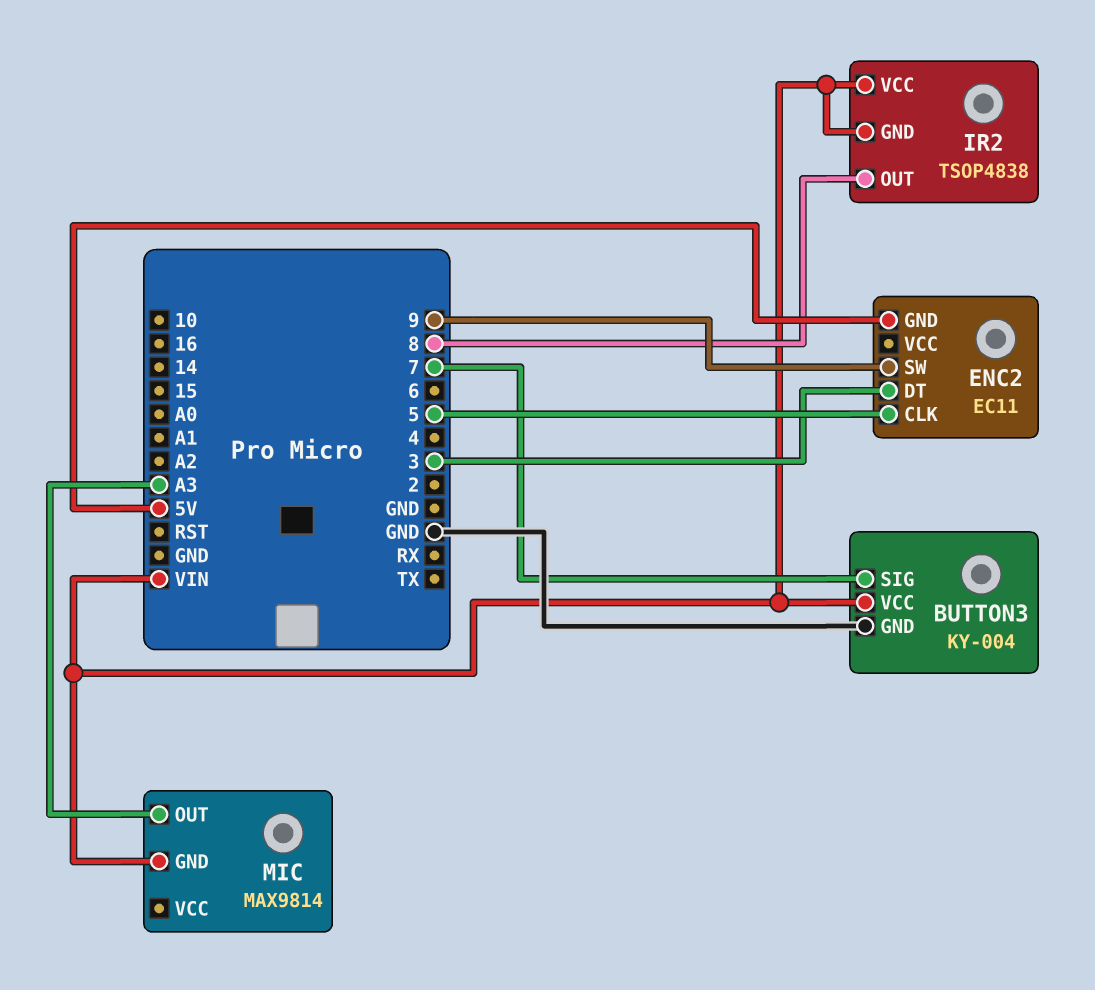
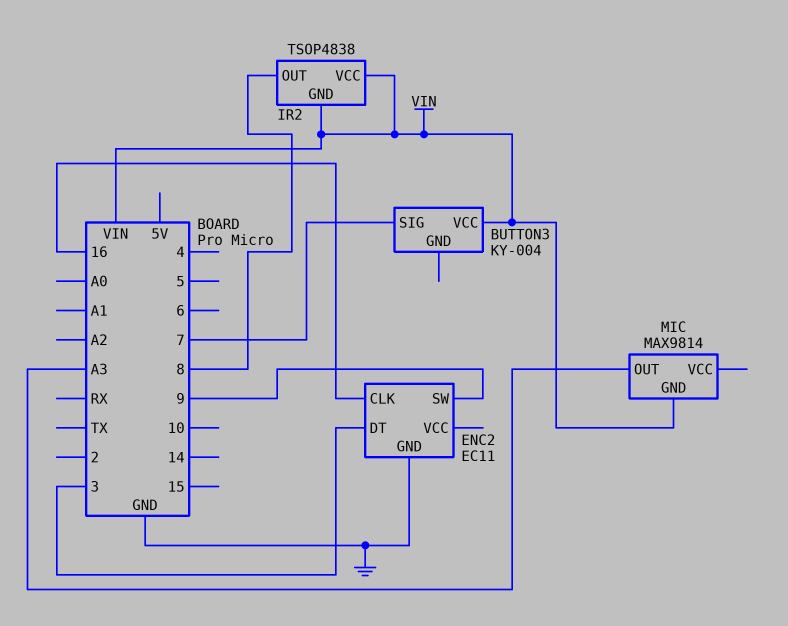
BUTTON3 pin GND: GND -> none
ENC2 pin CLK: 5 -> 16
ENC2 pin GND: 5V -> GND

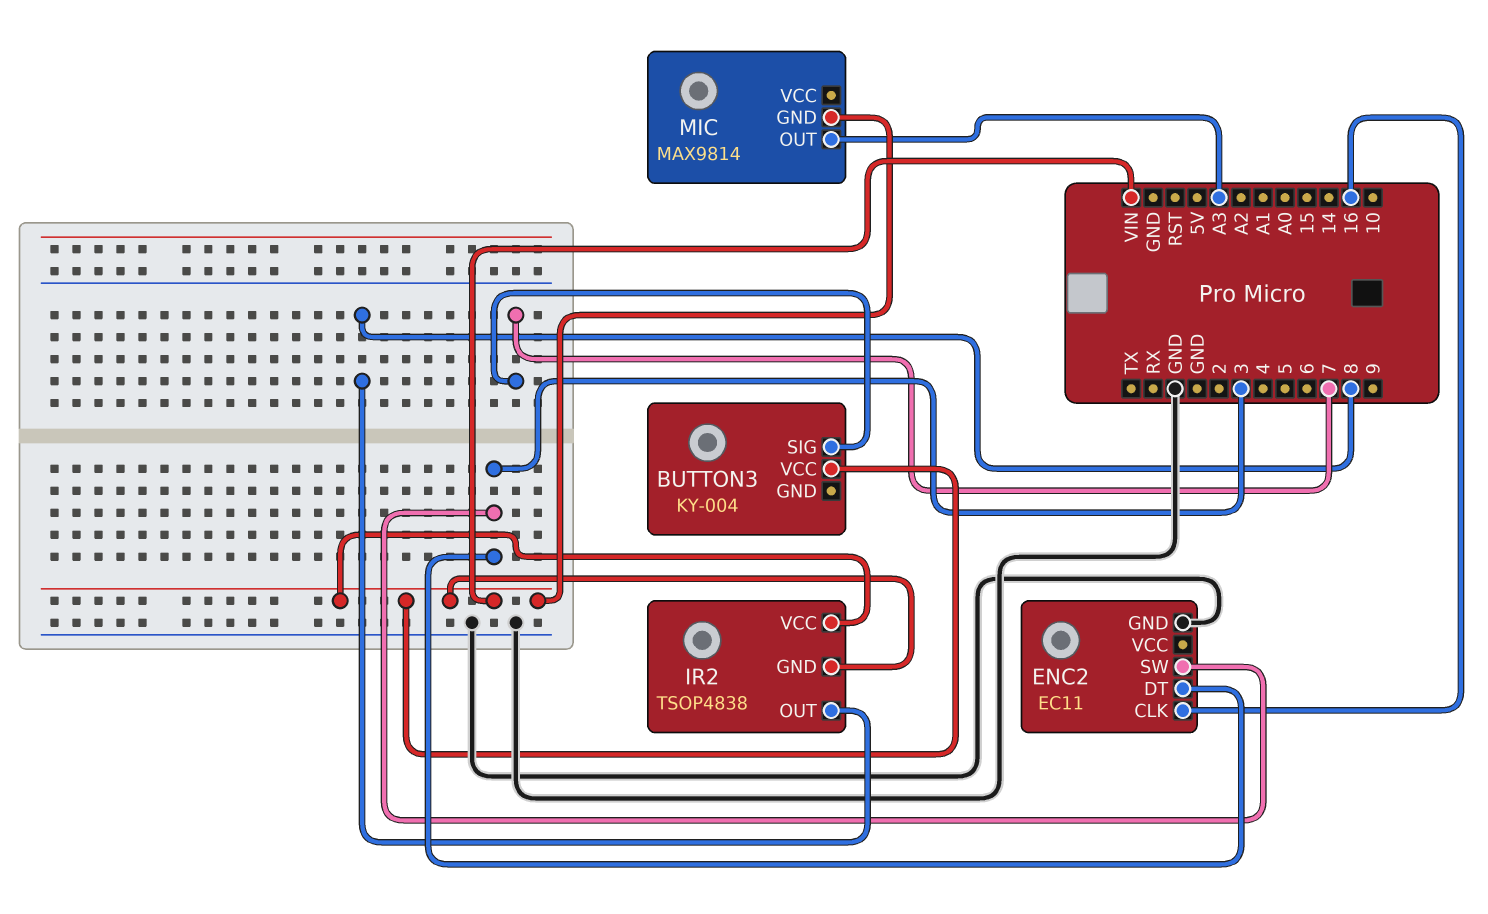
ENC2 pin SW: 9 -> 3

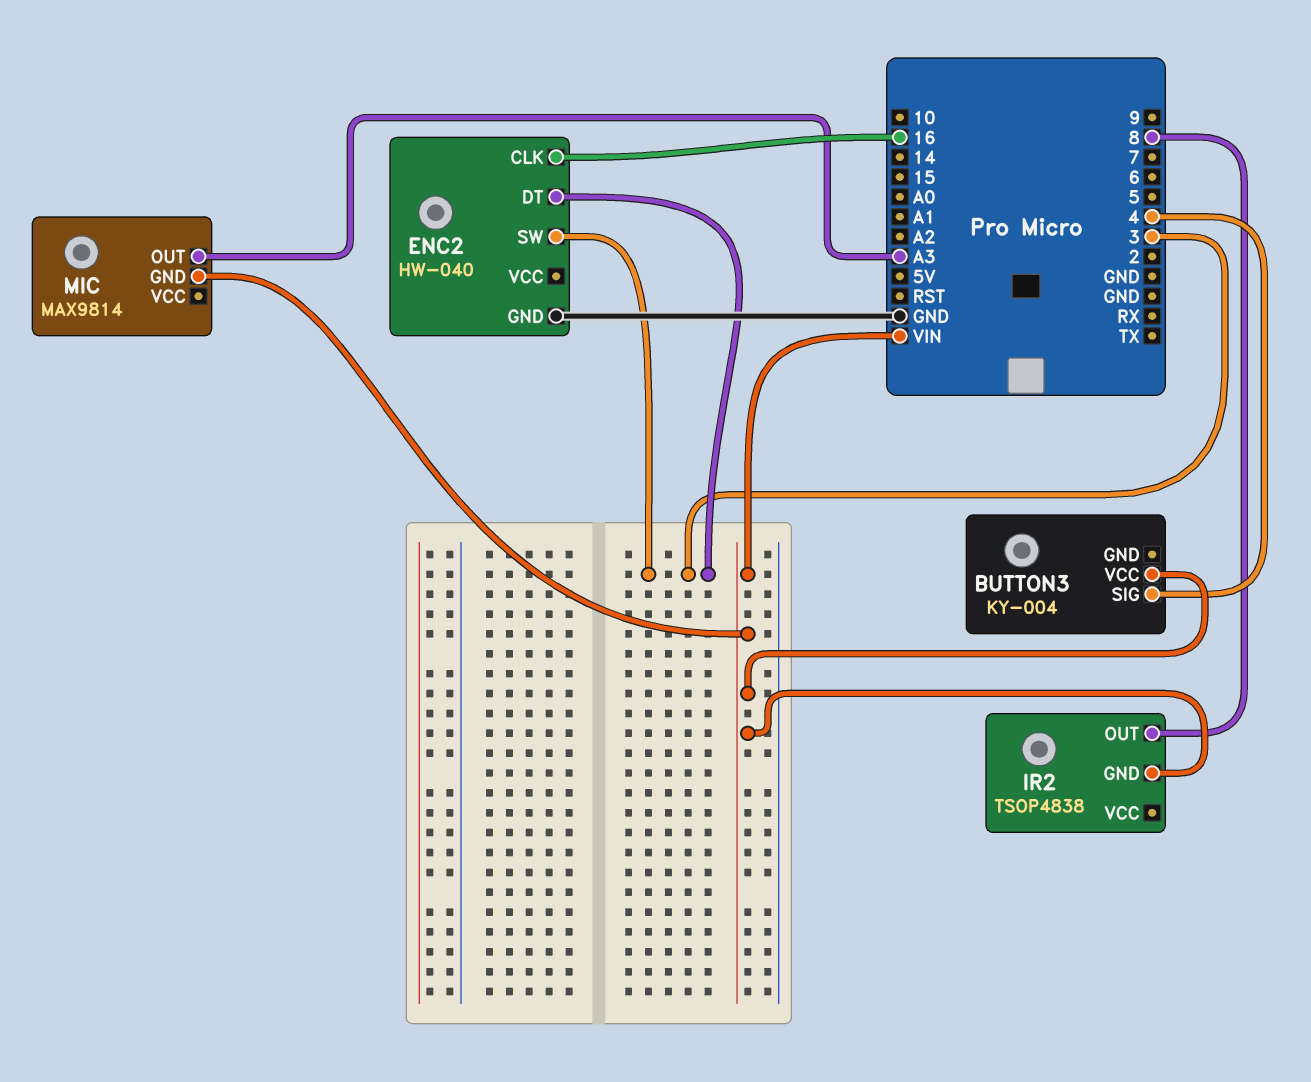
BUTTON3 pin SIG: 7 -> 4
ENC2: EC11 -> HW-040
IR2 pin VCC: VIN -> none

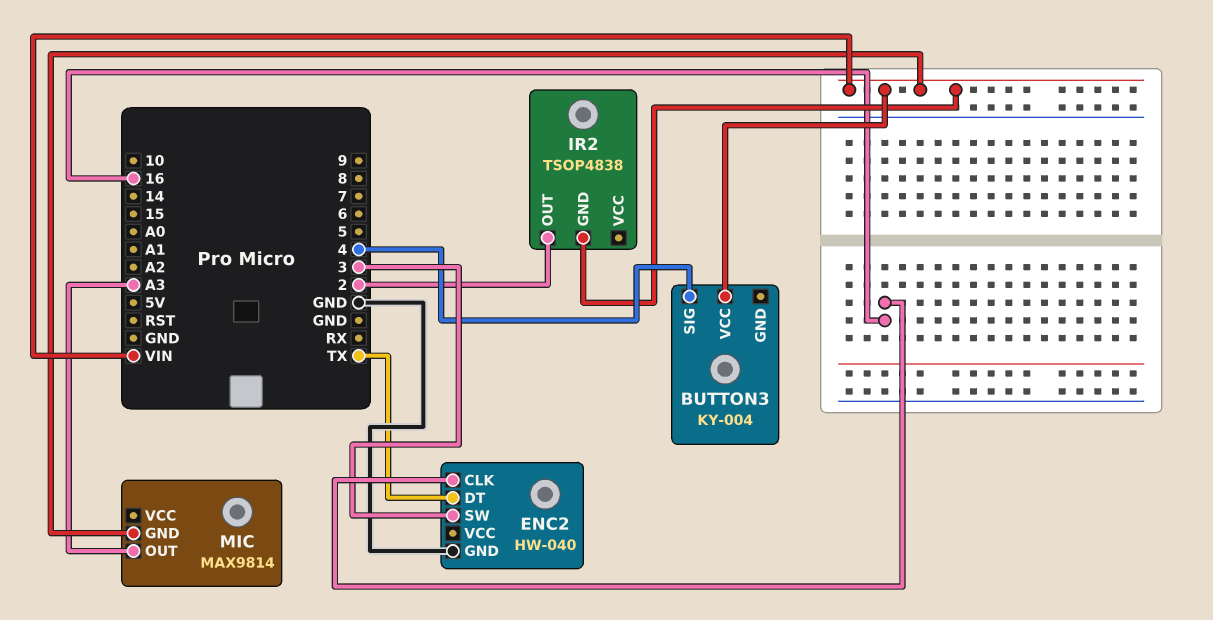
ENC2 pin DT: 3 -> TX
IR2 pin OUT: 8 -> 2

